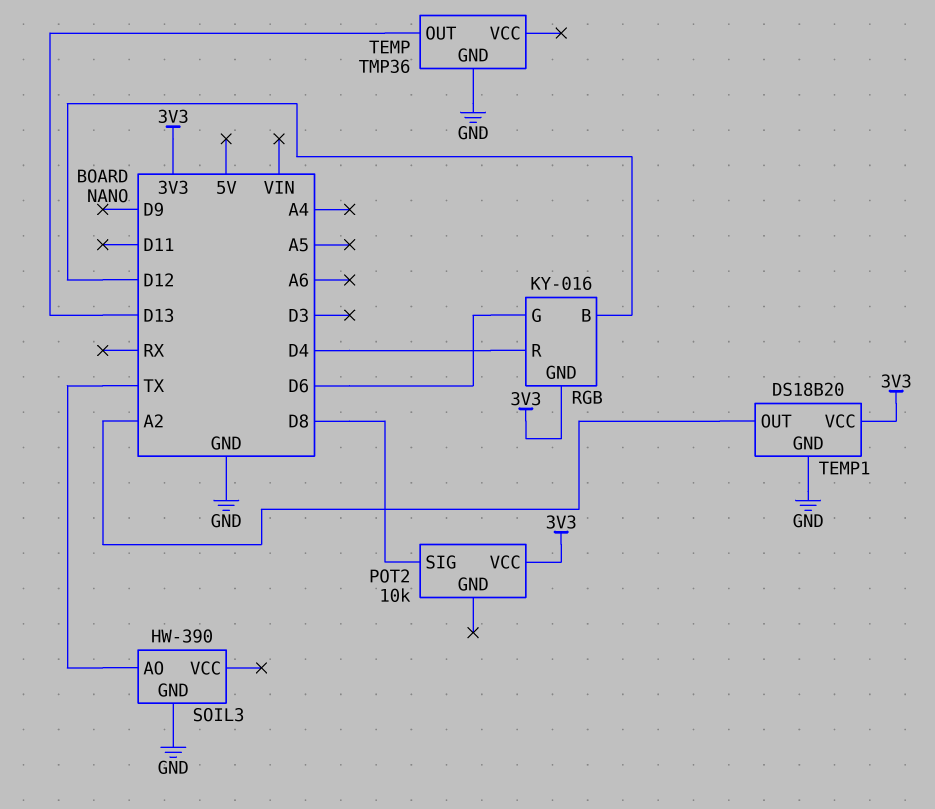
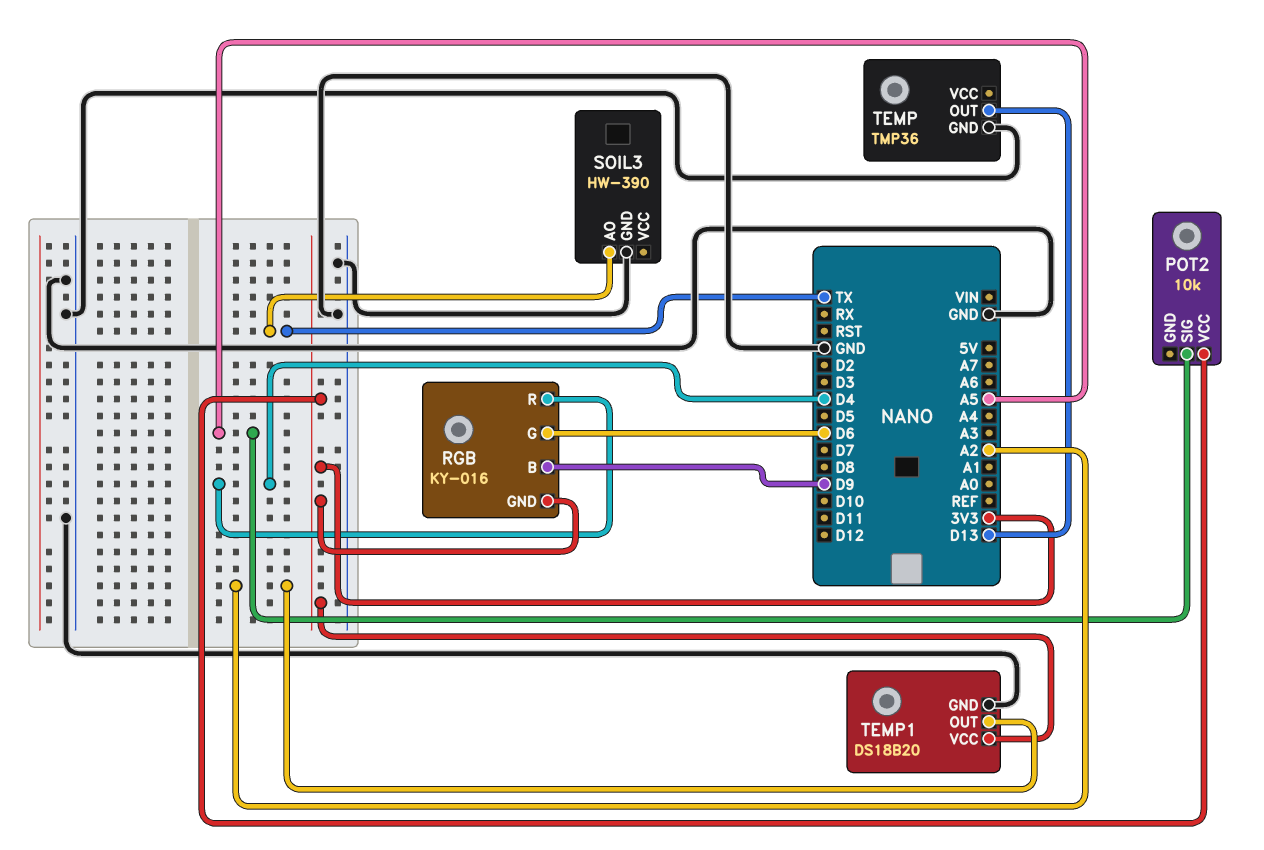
POT2 pin SIG: D8 -> A5
RGB pin B: D12 -> D9

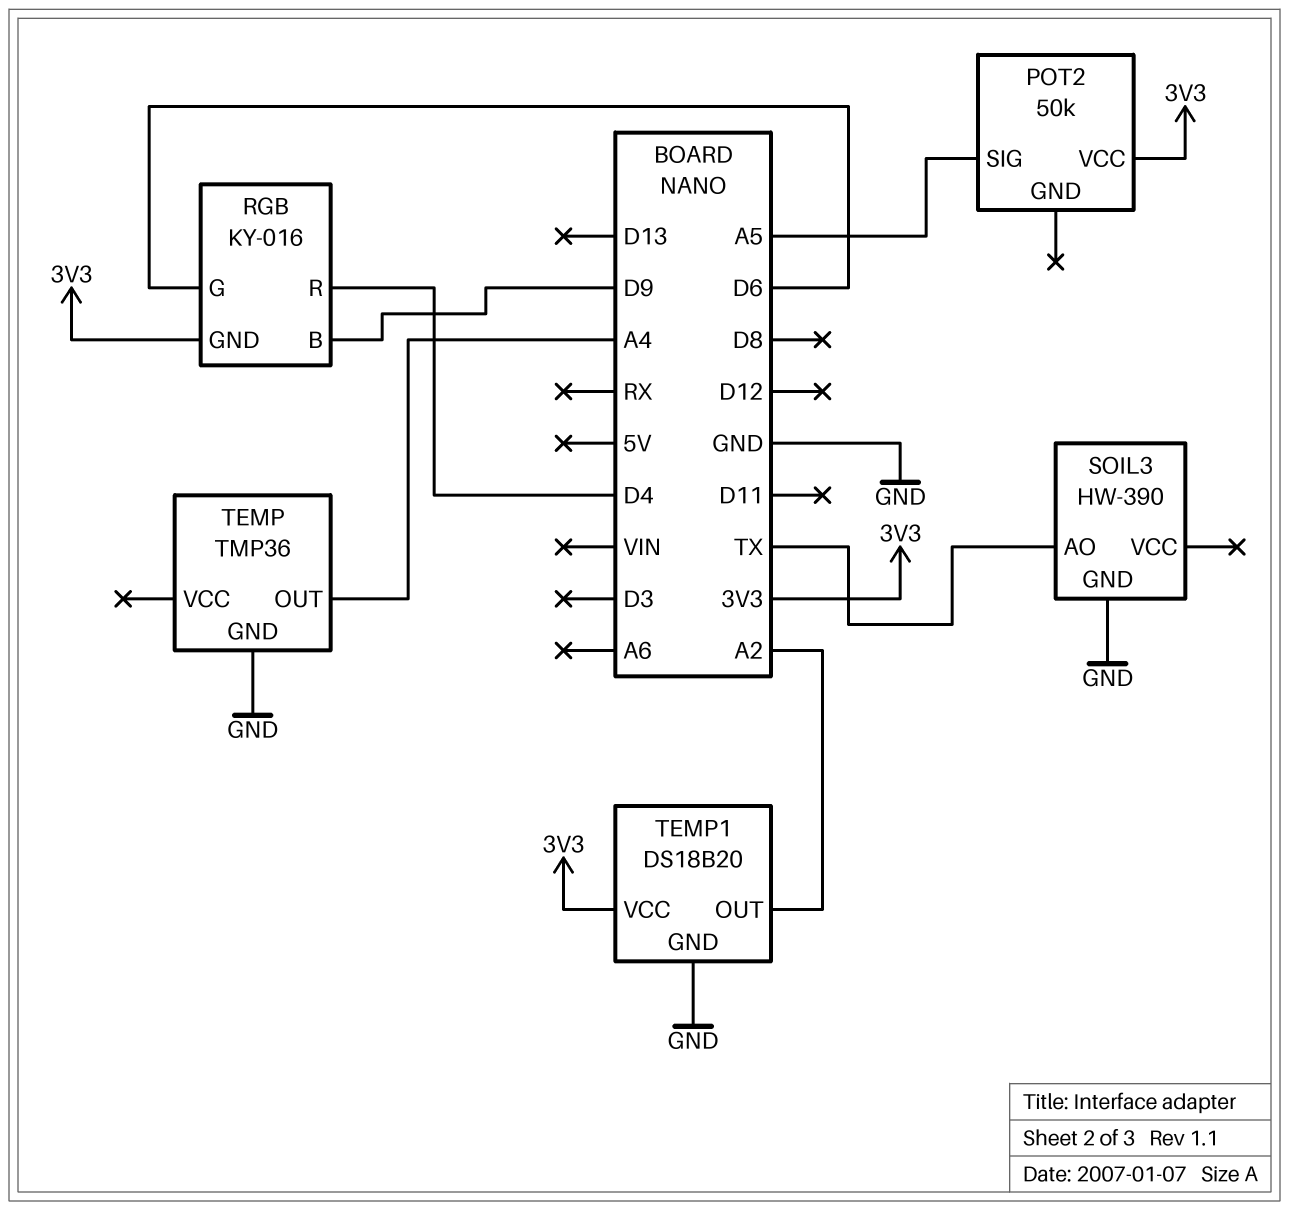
POT2: 10k -> 50k
TEMP pin OUT: D13 -> A4

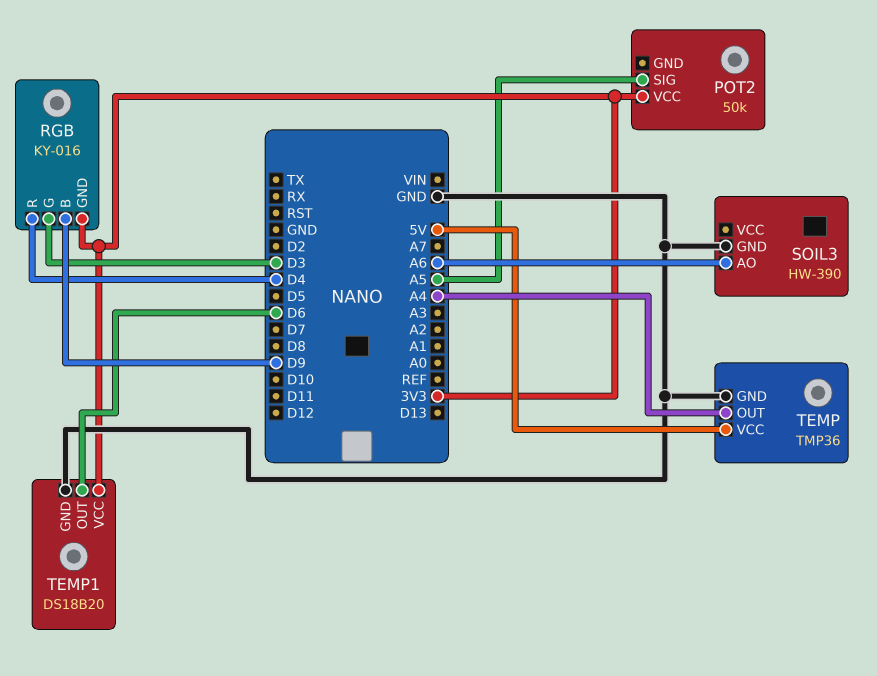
RGB pin G: D6 -> D3
SOIL3 pin AO: TX -> A6
TEMP pin VCC: none -> 5V
TEMP1 pin OUT: A2 -> D6

